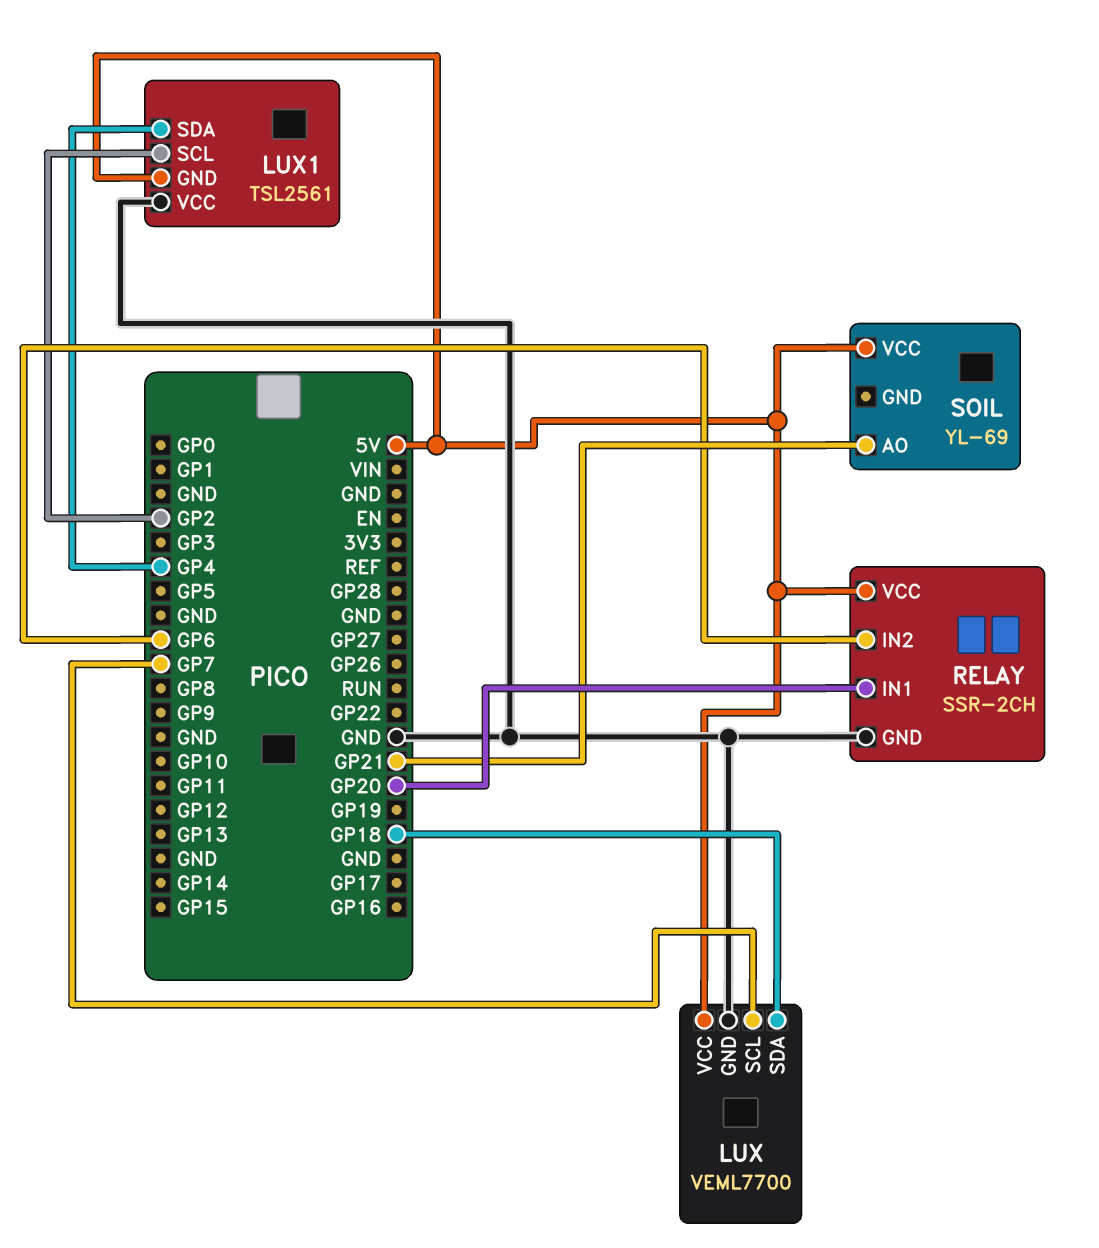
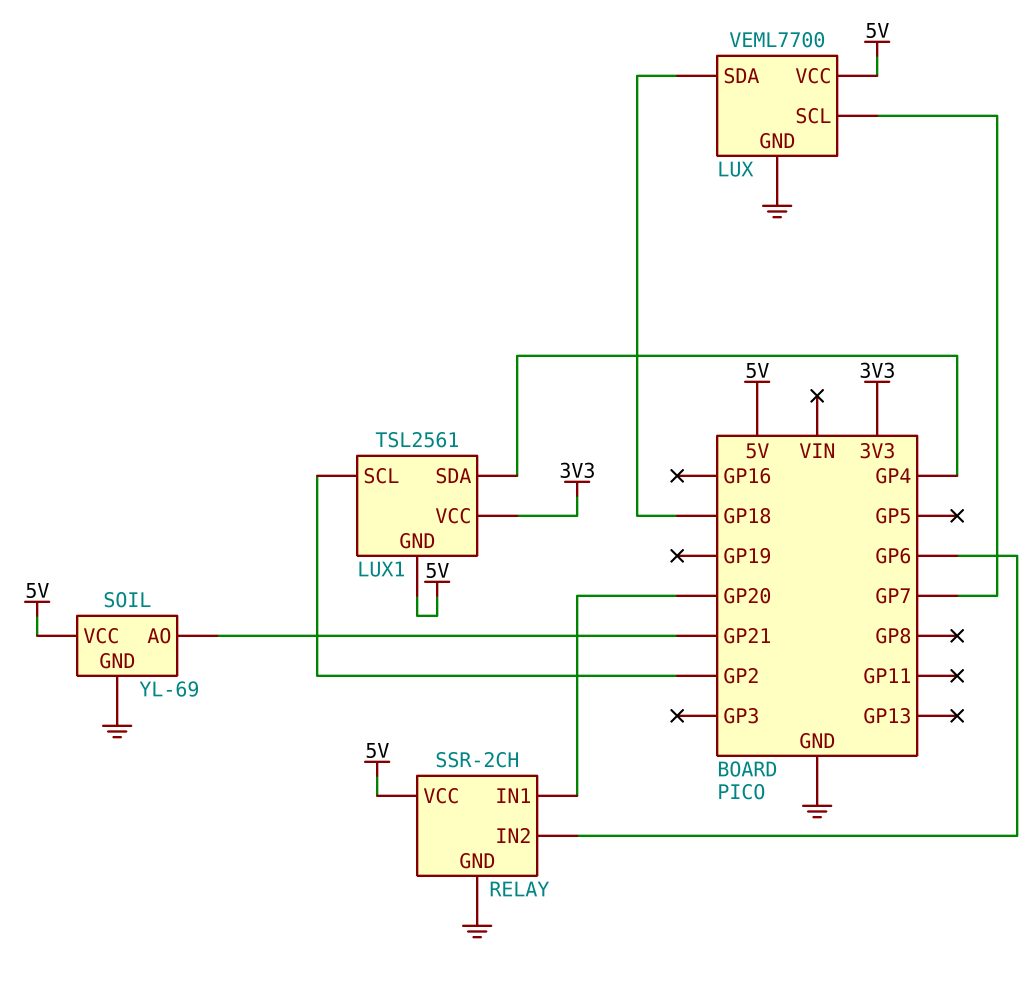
LUX1 pin VCC: GND -> 3V3
SOIL pin GND: none -> GND

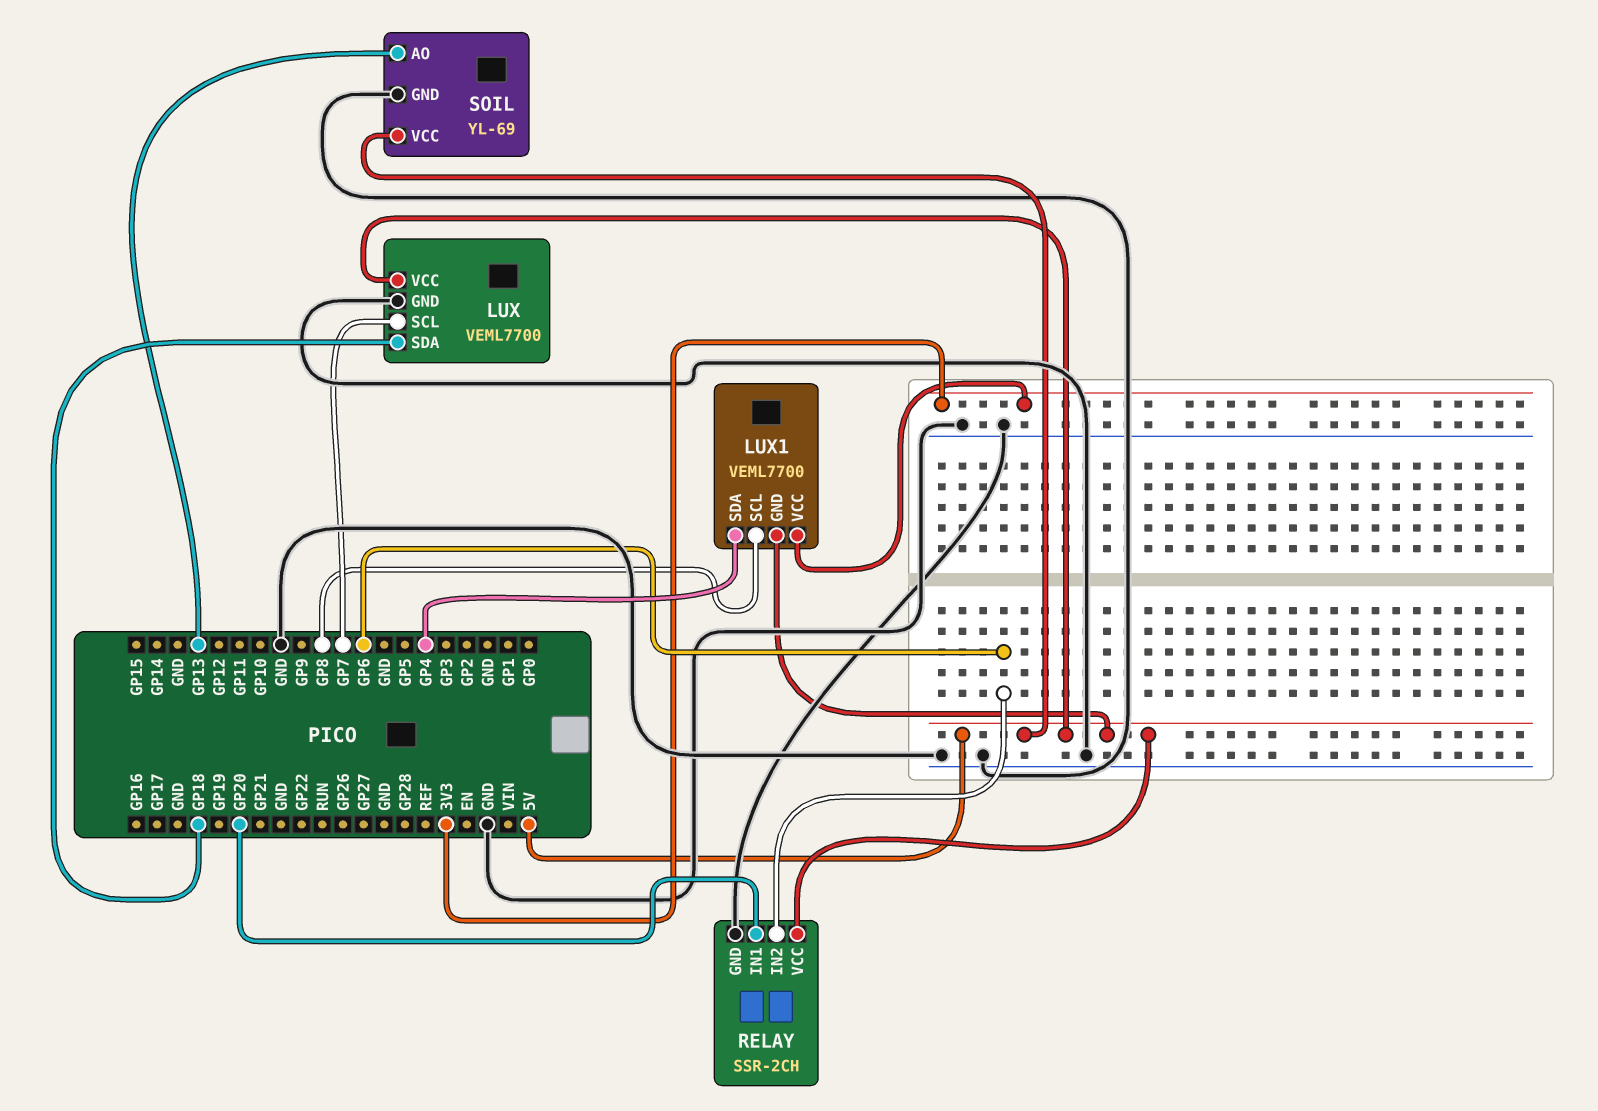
LUX1: TSL2561 -> VEML7700
LUX1 pin SCL: GP2 -> GP8
SOIL pin AO: GP21 -> GP13

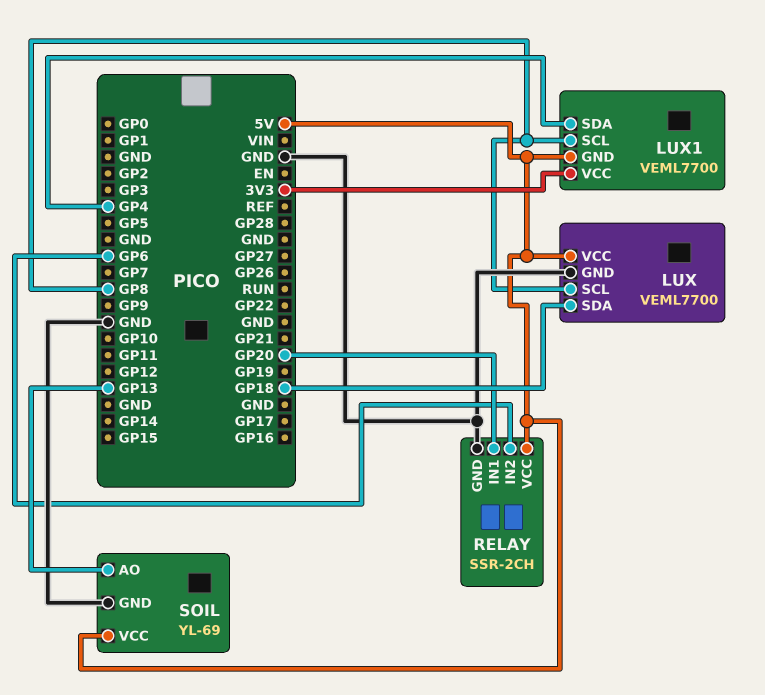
LUX pin SCL: GP7 -> GP8

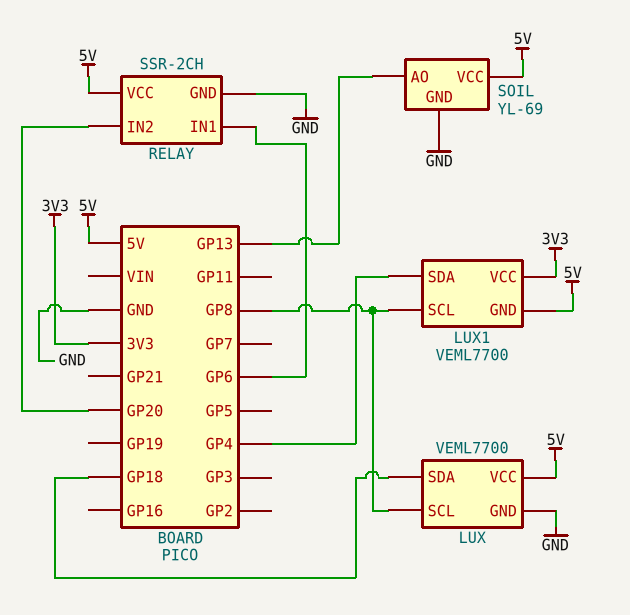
RELAY pin IN1: GP20 -> GP6
RELAY pin IN2: GP6 -> GP20

